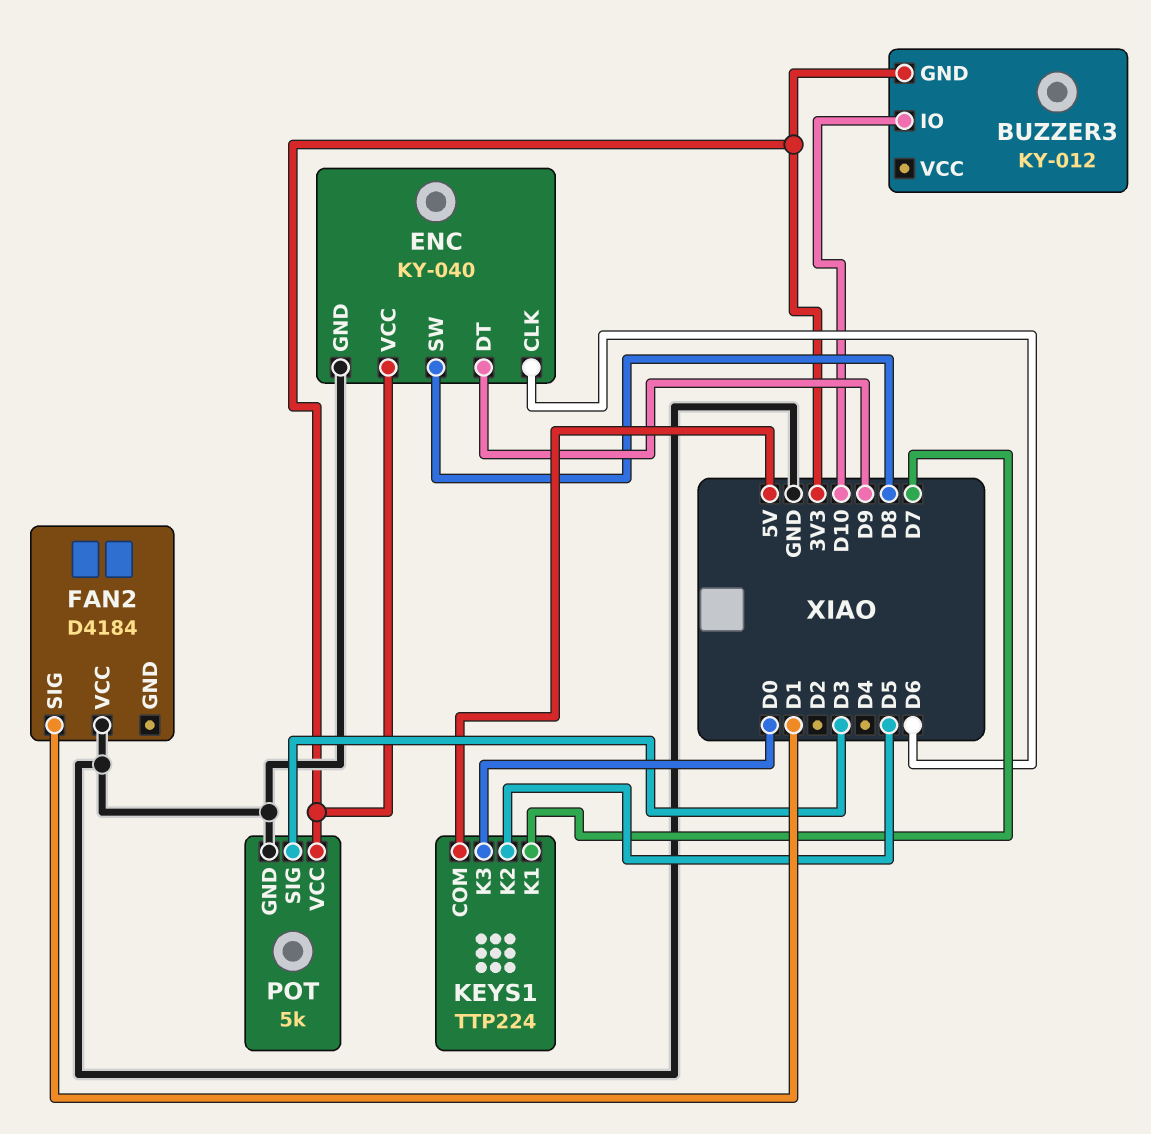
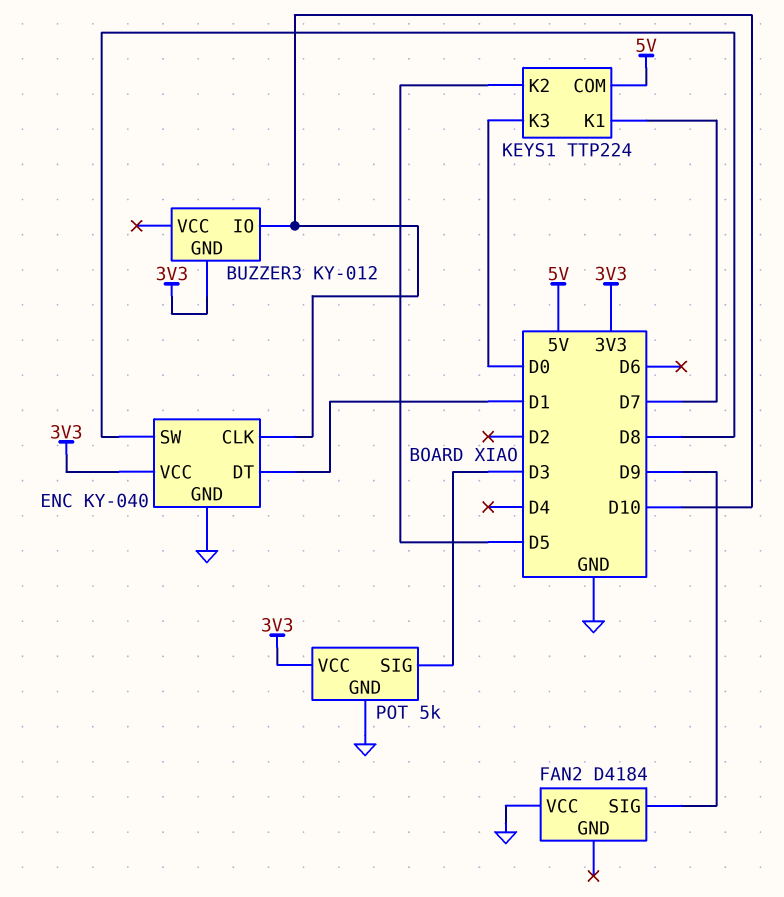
ENC pin CLK: D6 -> D10
ENC pin DT: D9 -> D1
FAN2 pin SIG: D1 -> D9

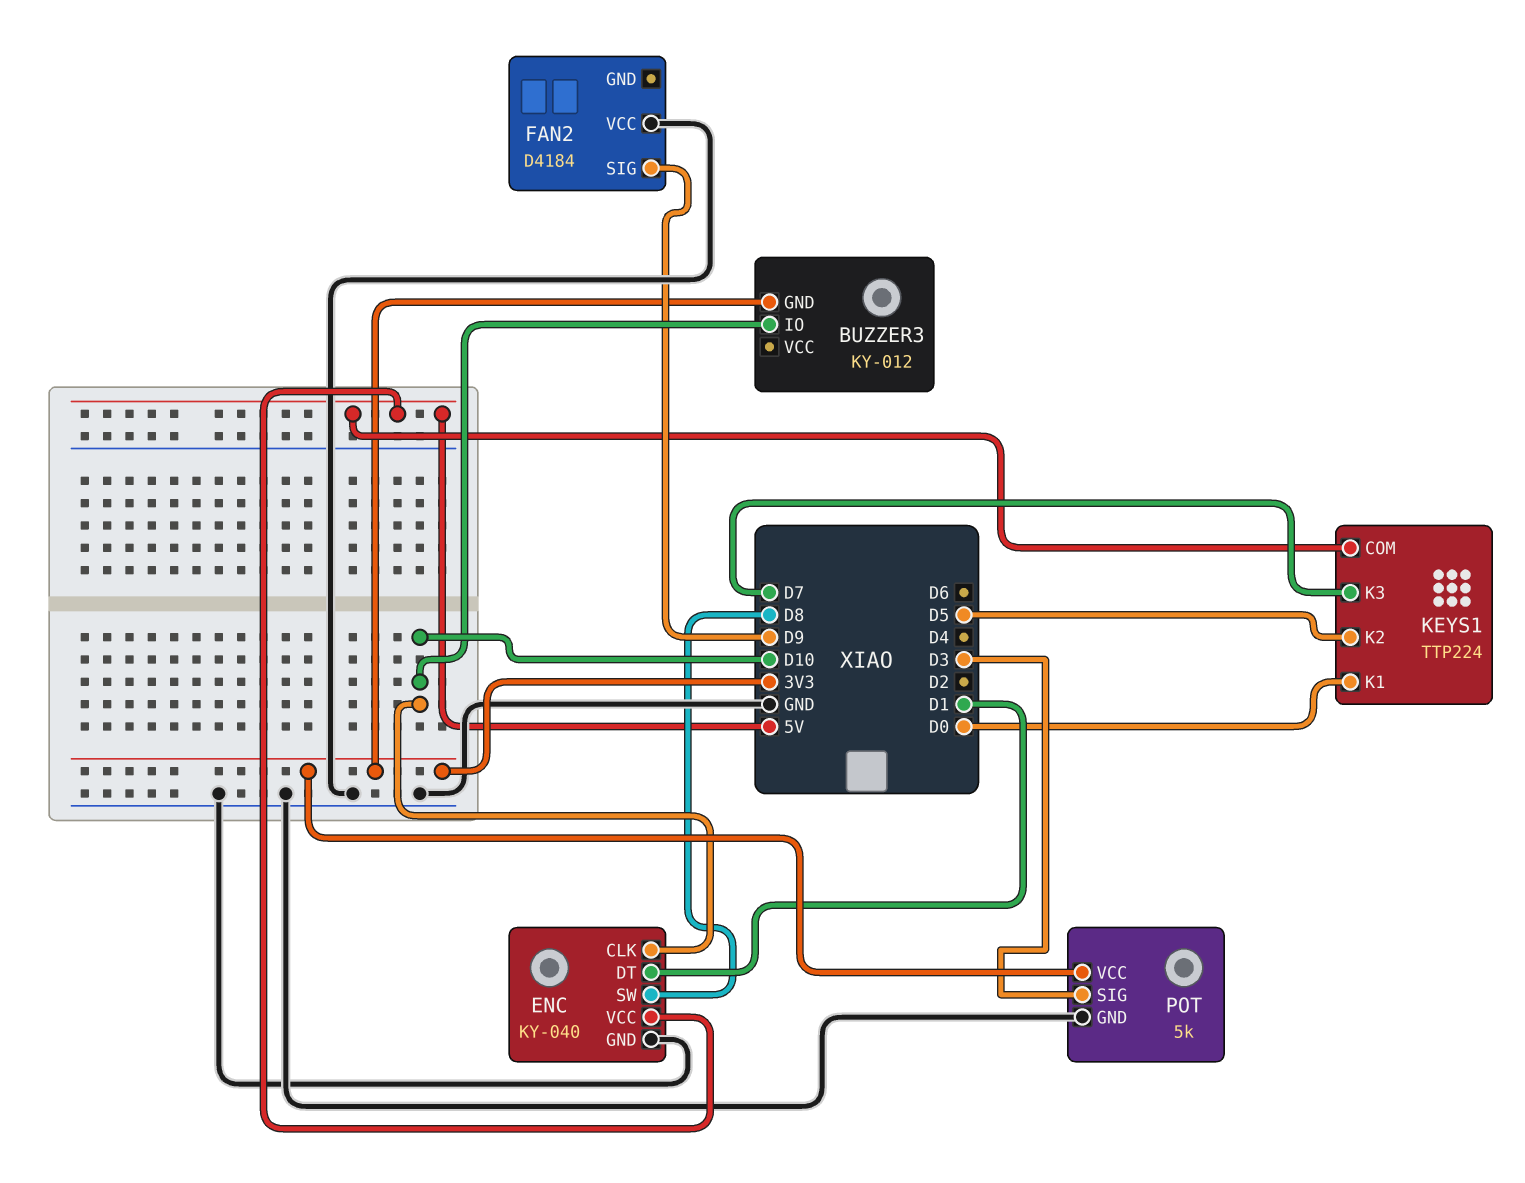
ENC pin VCC: 3V3 -> 5V
KEYS1 pin K1: D7 -> D0
KEYS1 pin K3: D0 -> D7

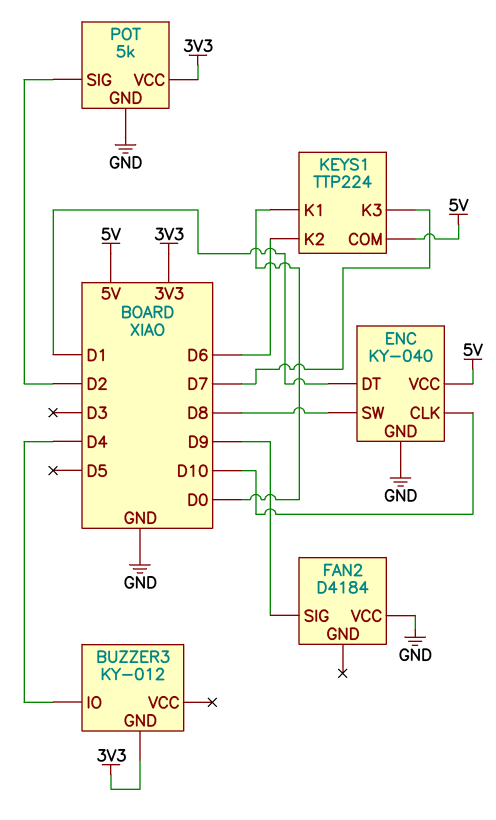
BUZZER3 pin IO: D10 -> D4
KEYS1 pin K2: D5 -> D6
POT pin SIG: D3 -> D2

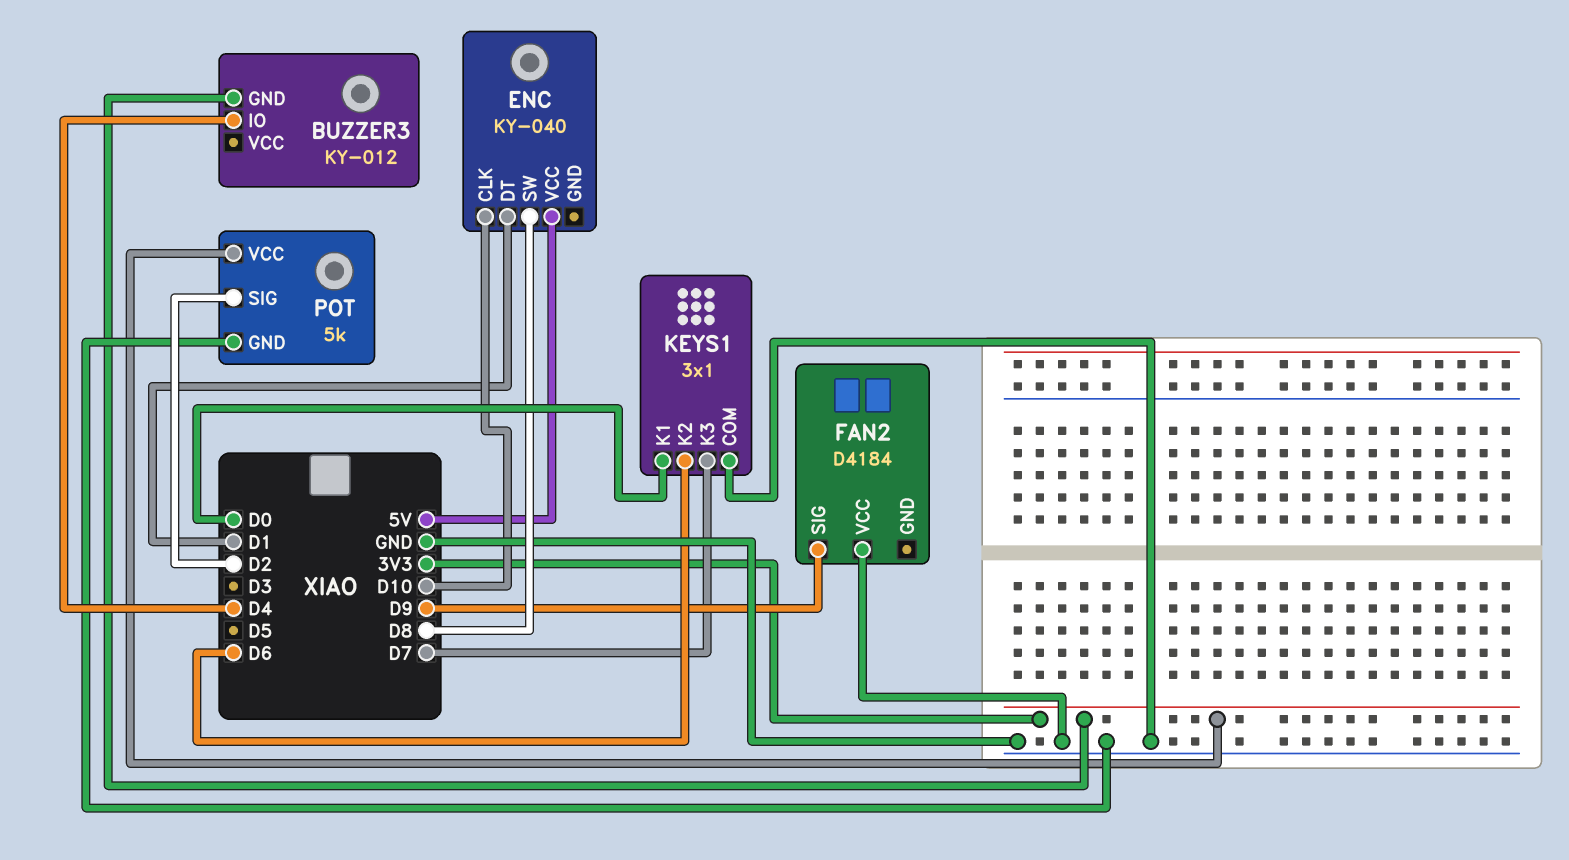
ENC pin GND: GND -> none
KEYS1: TTP224 -> 3x1
KEYS1 pin COM: 5V -> GND

